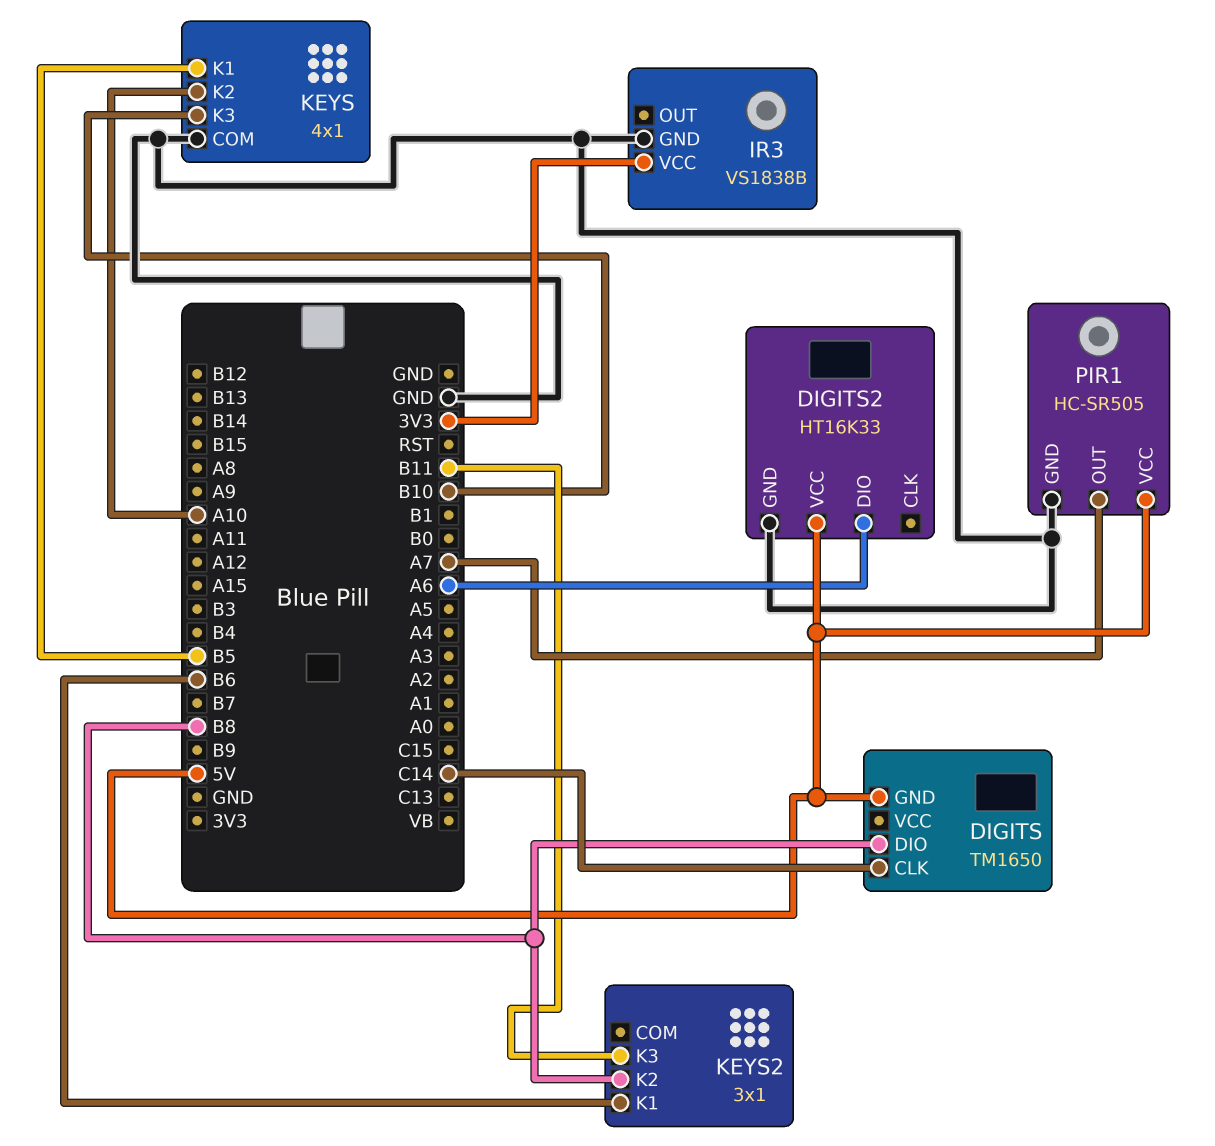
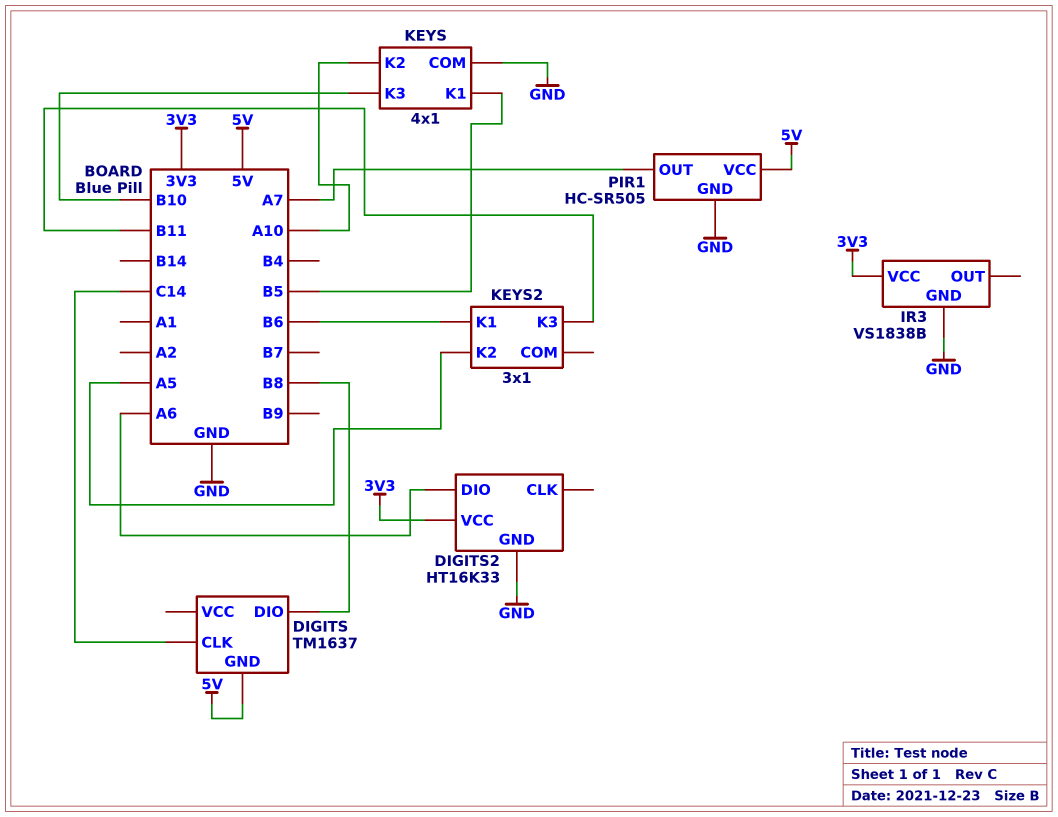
DIGITS: TM1650 -> TM1637
DIGITS2 pin VCC: 5V -> 3V3
KEYS2 pin K2: B8 -> A5

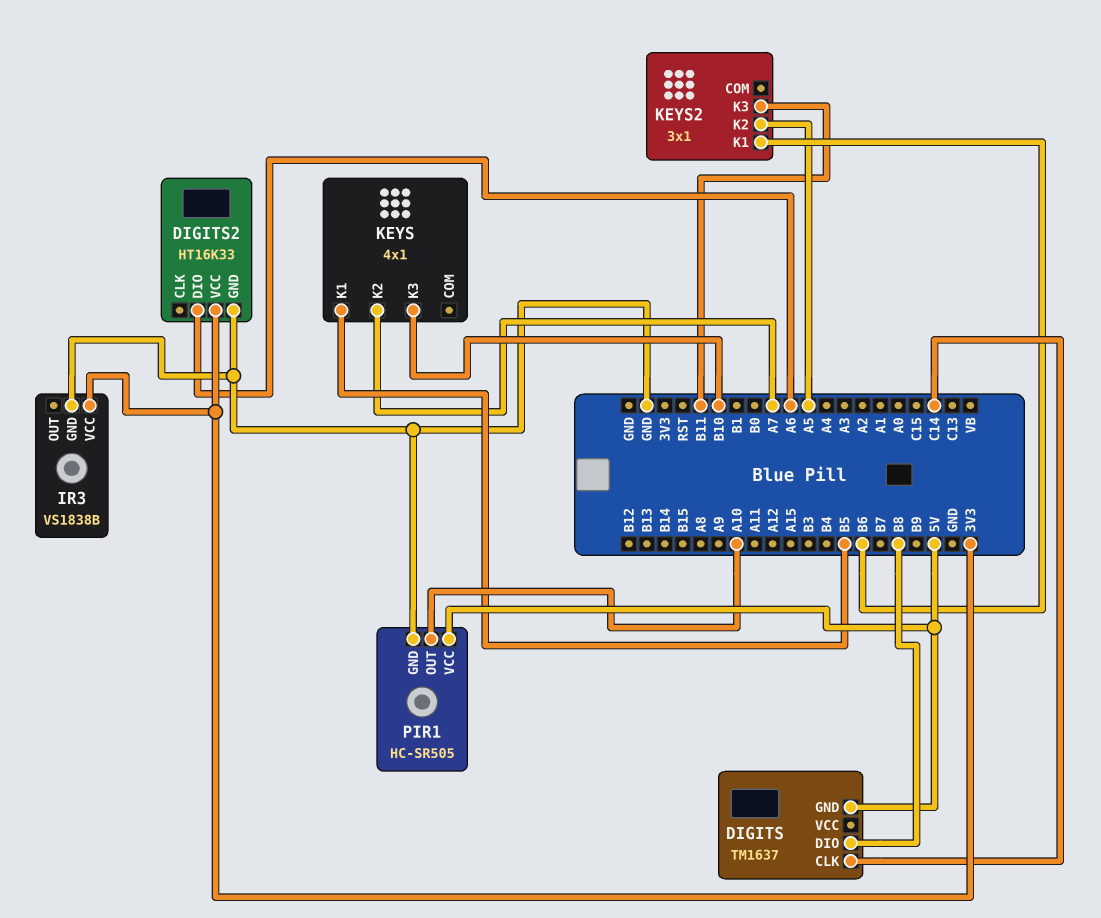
KEYS pin COM: GND -> none
KEYS pin K2: A10 -> A7
PIR1 pin OUT: A7 -> A10

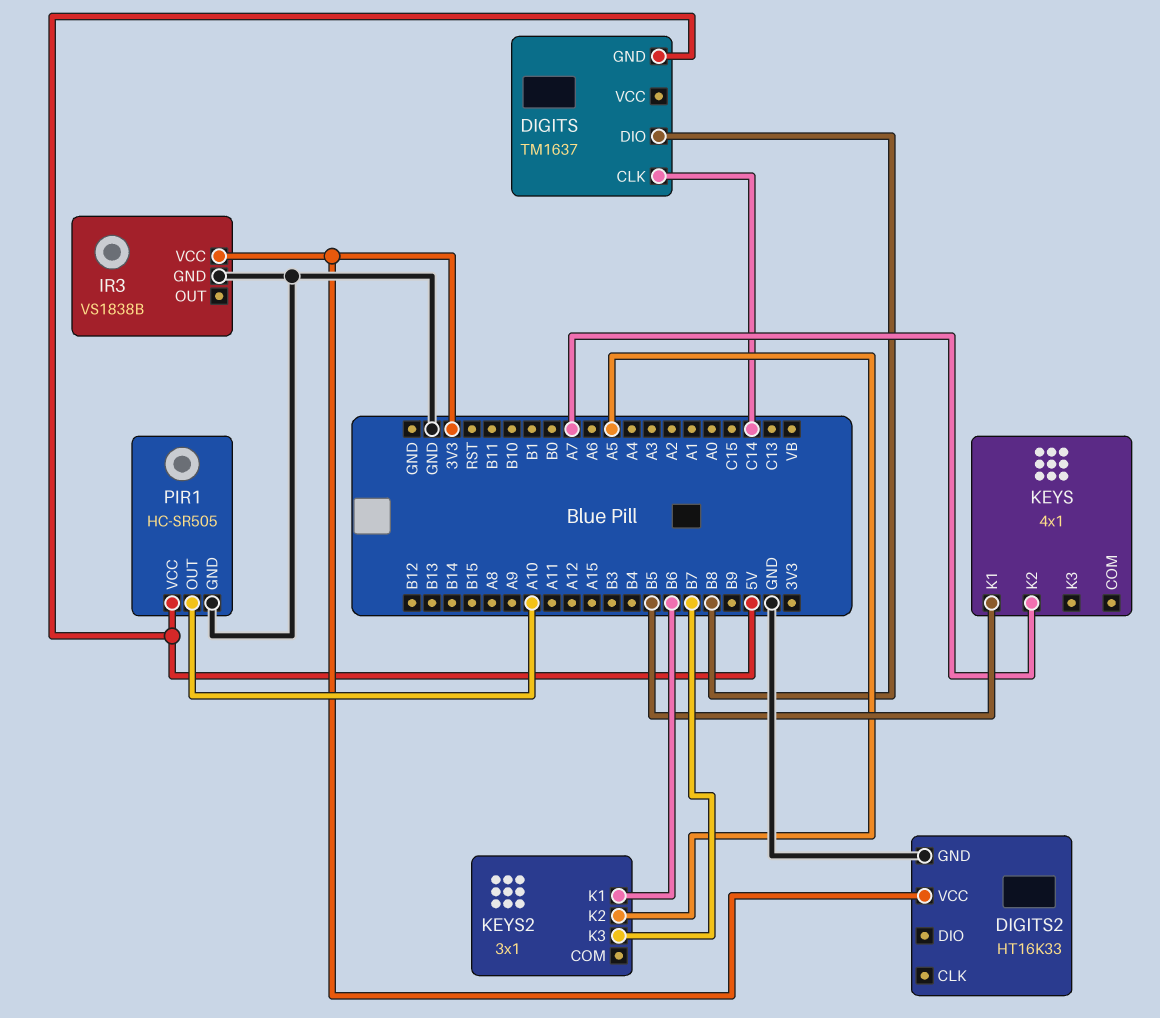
DIGITS2 pin DIO: A6 -> none
KEYS pin K3: B10 -> none
KEYS2 pin K3: B11 -> B7

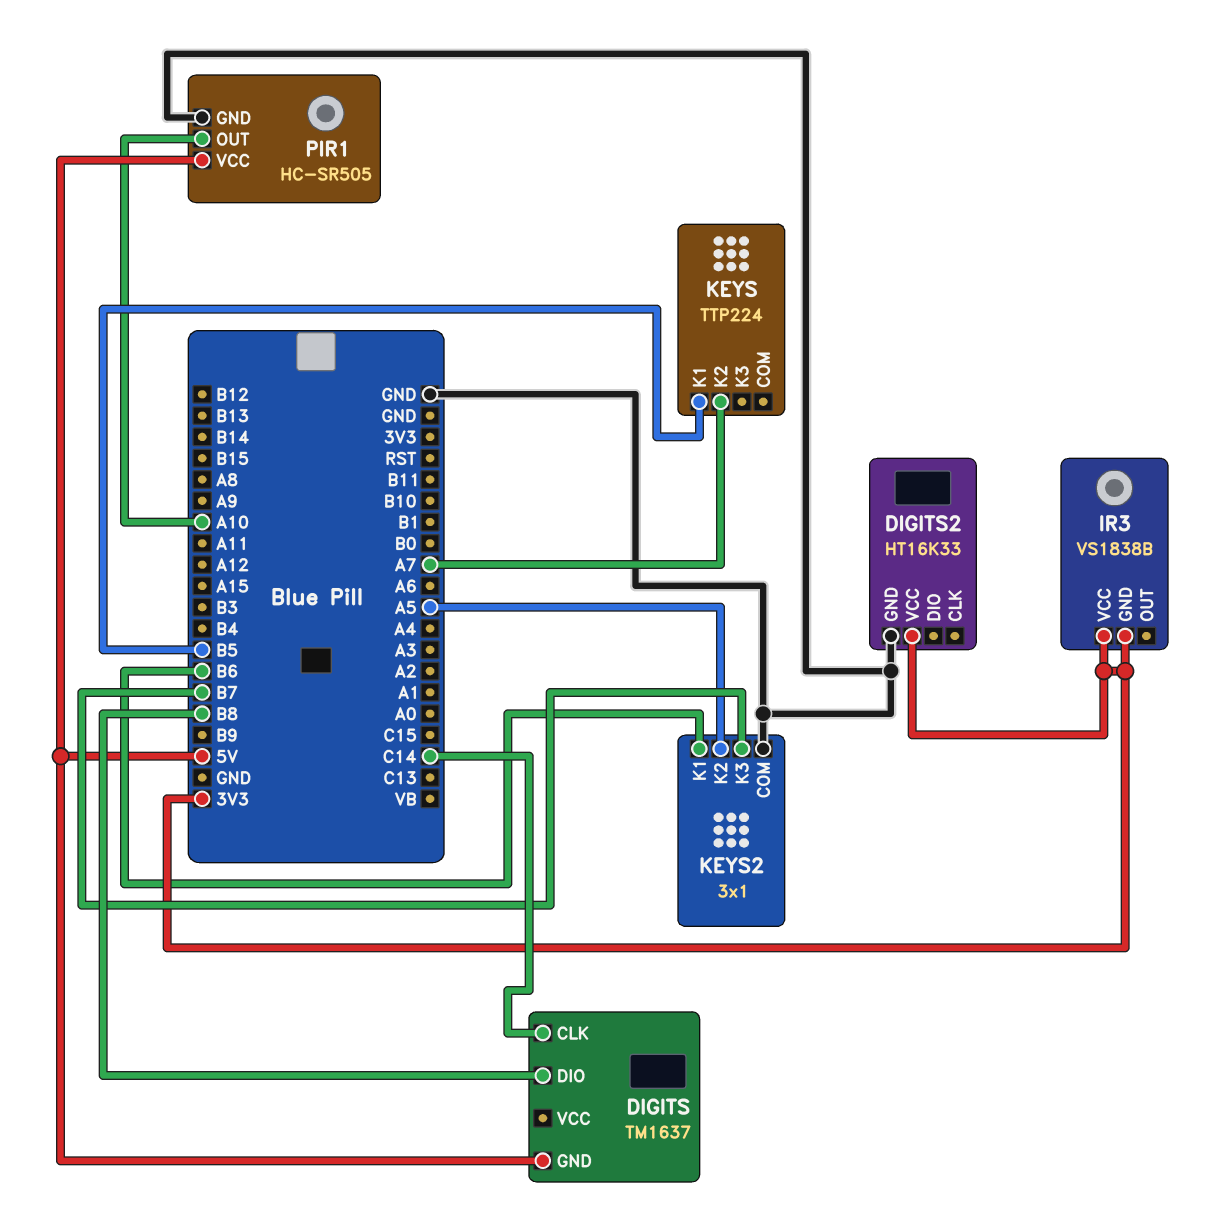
IR3 pin GND: GND -> 3V3
KEYS: 4x1 -> TTP224
KEYS2 pin COM: none -> GND

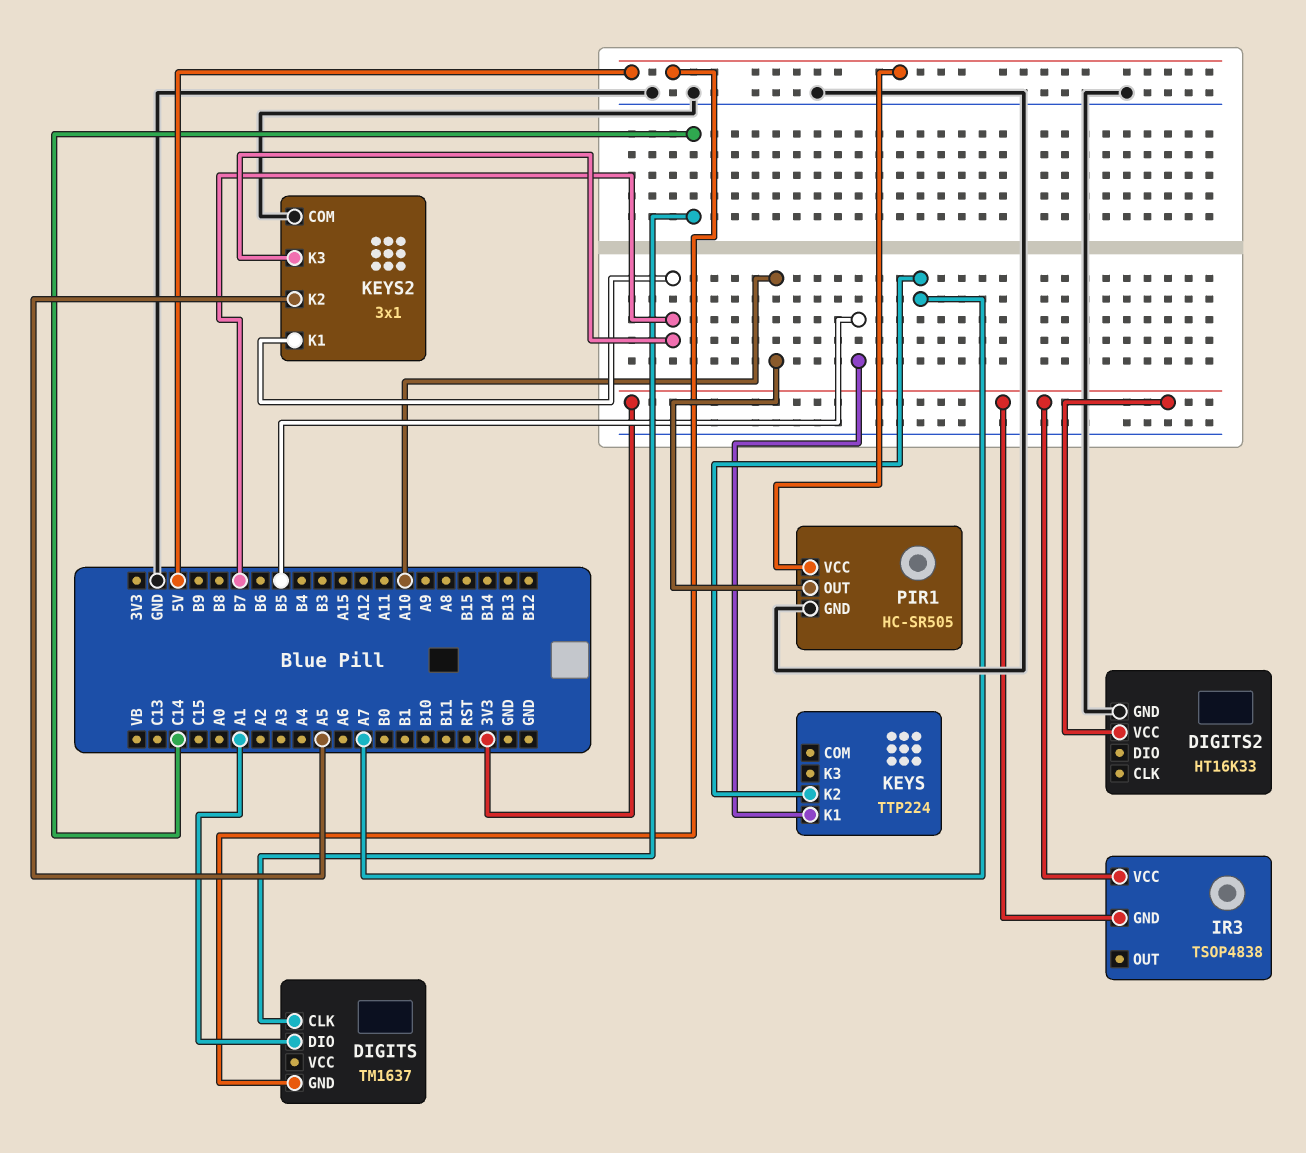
DIGITS pin DIO: B8 -> A1
IR3: VS1838B -> TSOP4838
KEYS2 pin K1: B6 -> B7

